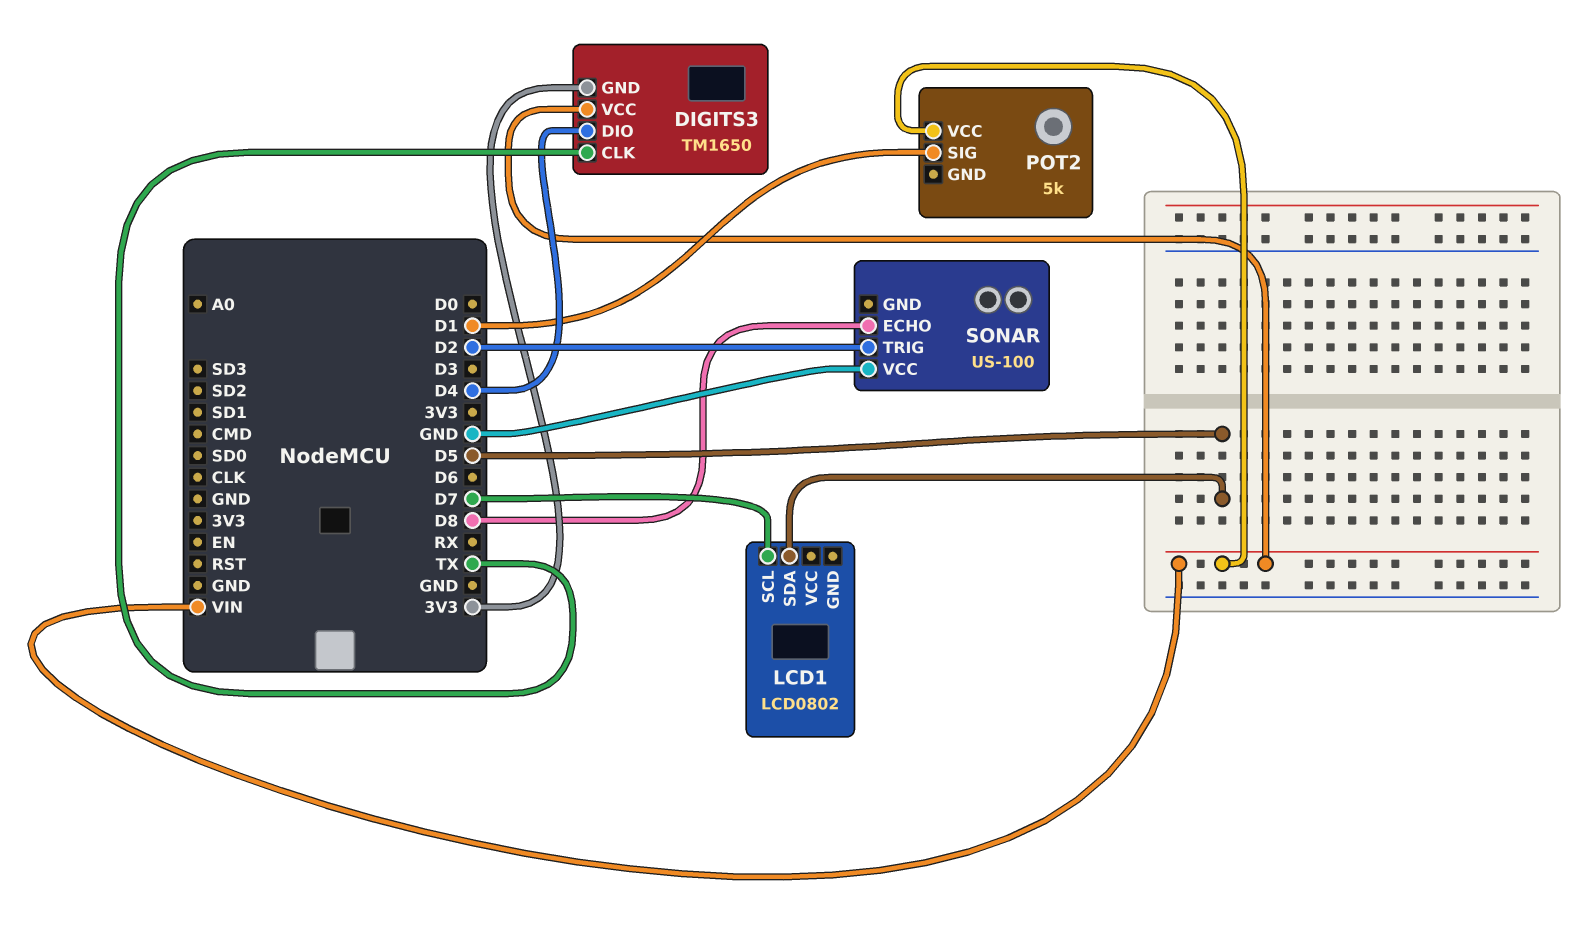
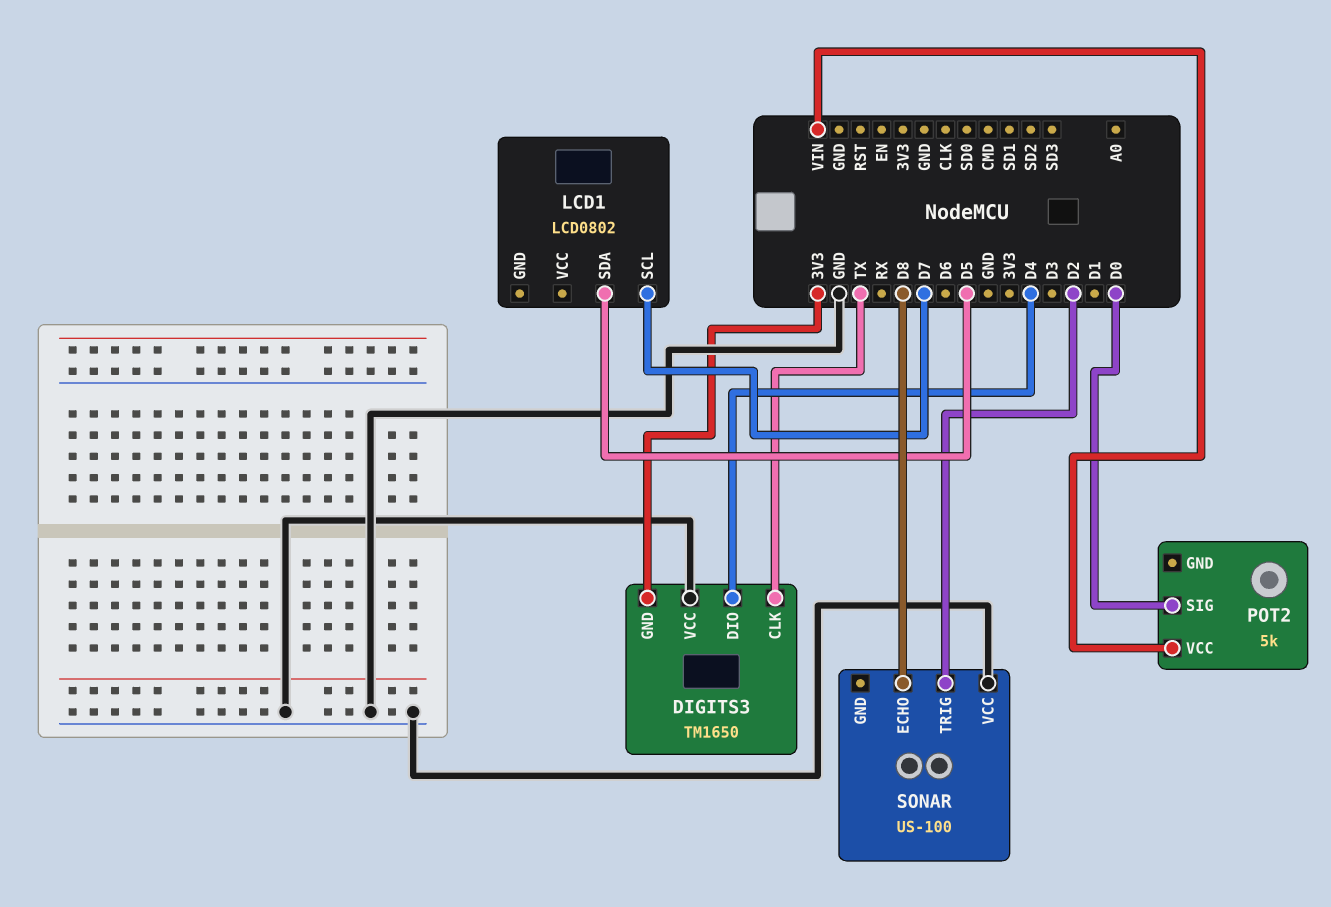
DIGITS3 pin VCC: VIN -> GND
POT2 pin SIG: D1 -> D0

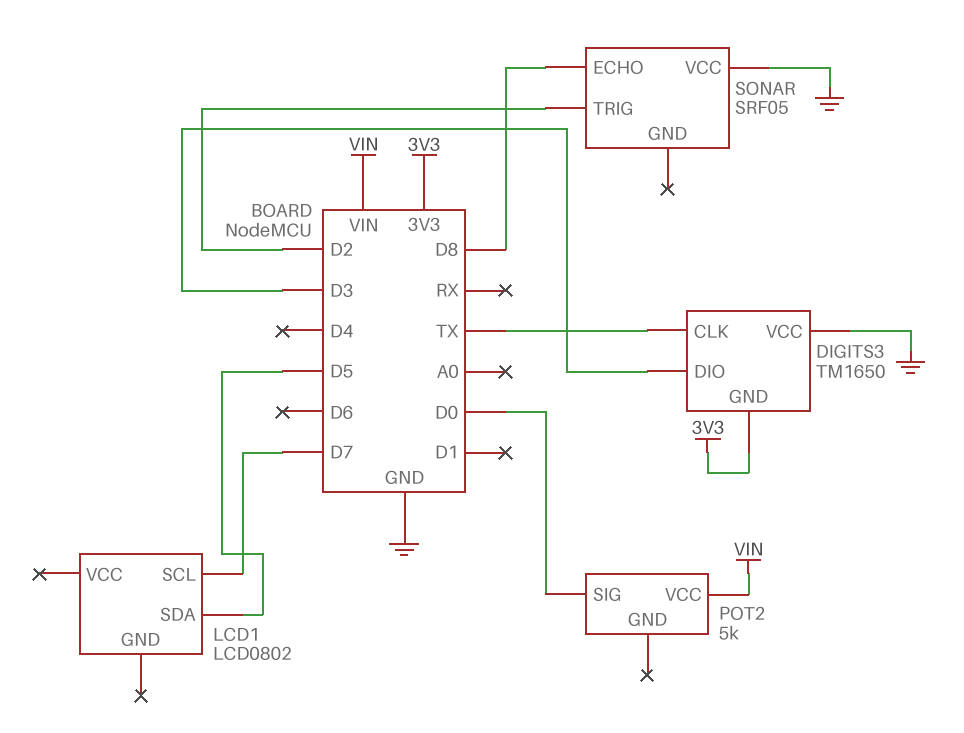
DIGITS3 pin DIO: D4 -> D3
SONAR: US-100 -> SRF05

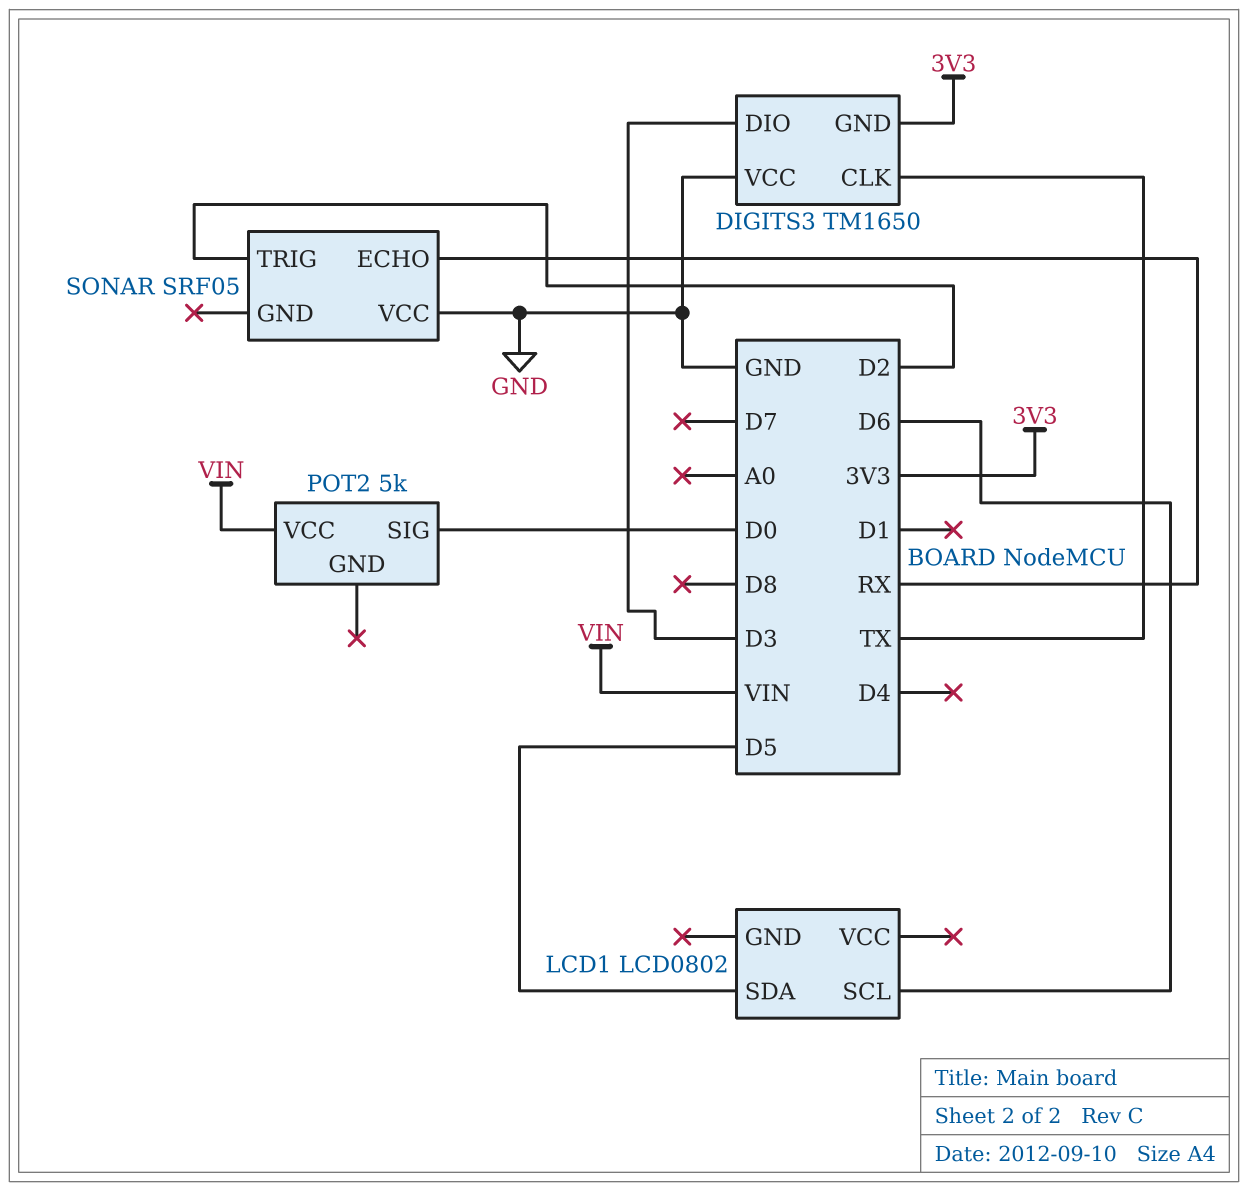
LCD1 pin SCL: D7 -> D6
SONAR pin ECHO: D8 -> RX

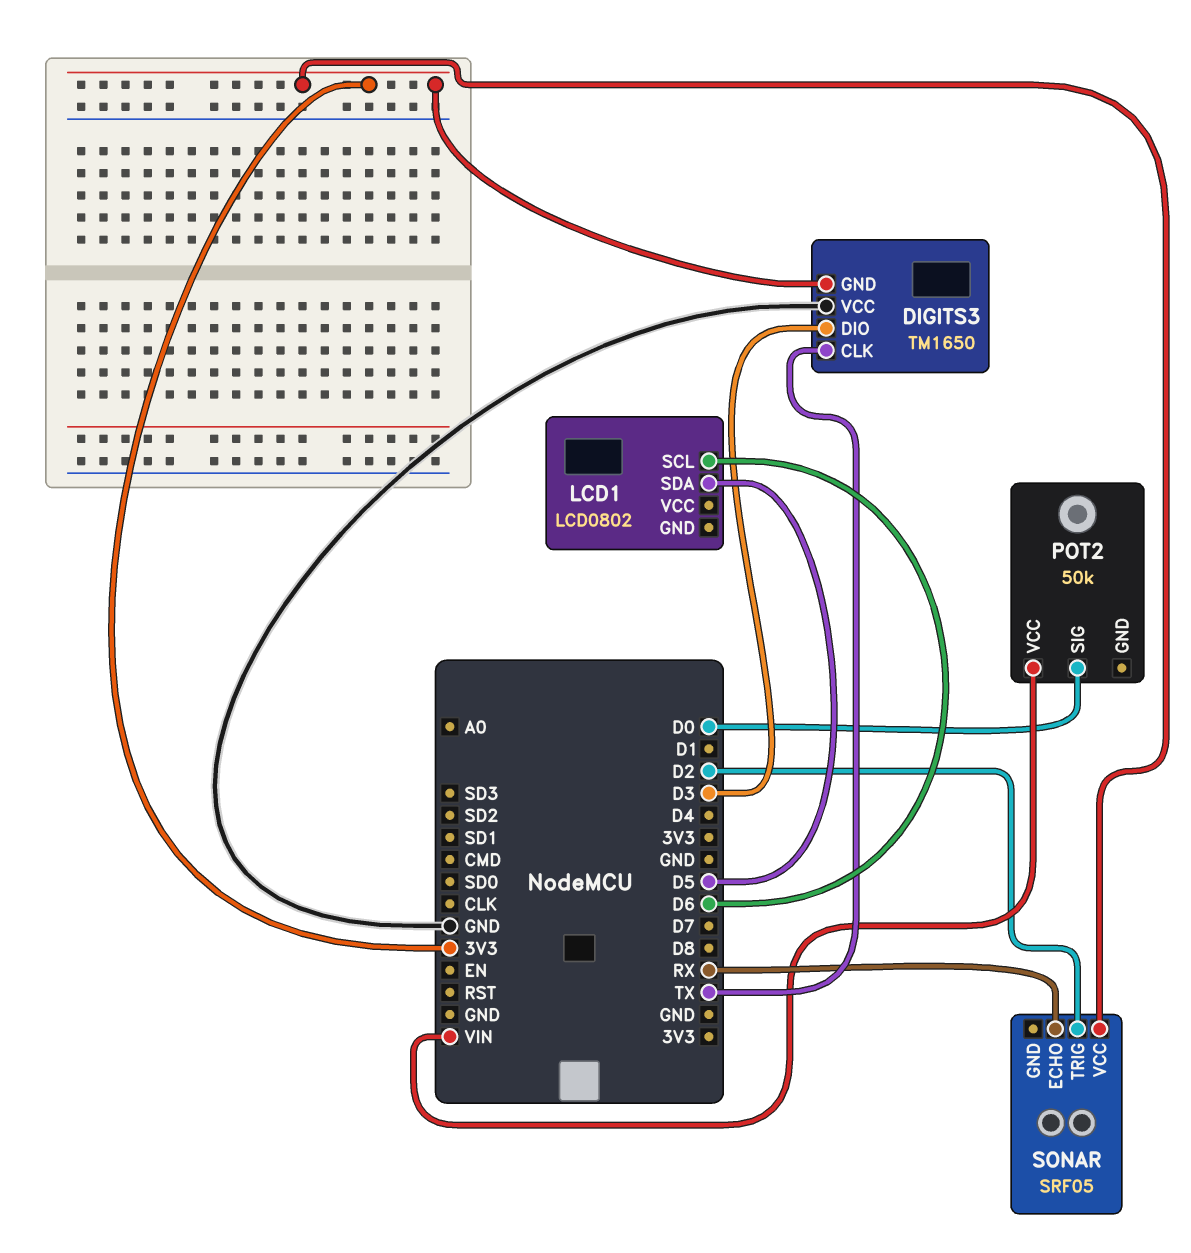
POT2: 5k -> 50k
SONAR pin VCC: GND -> 3V3

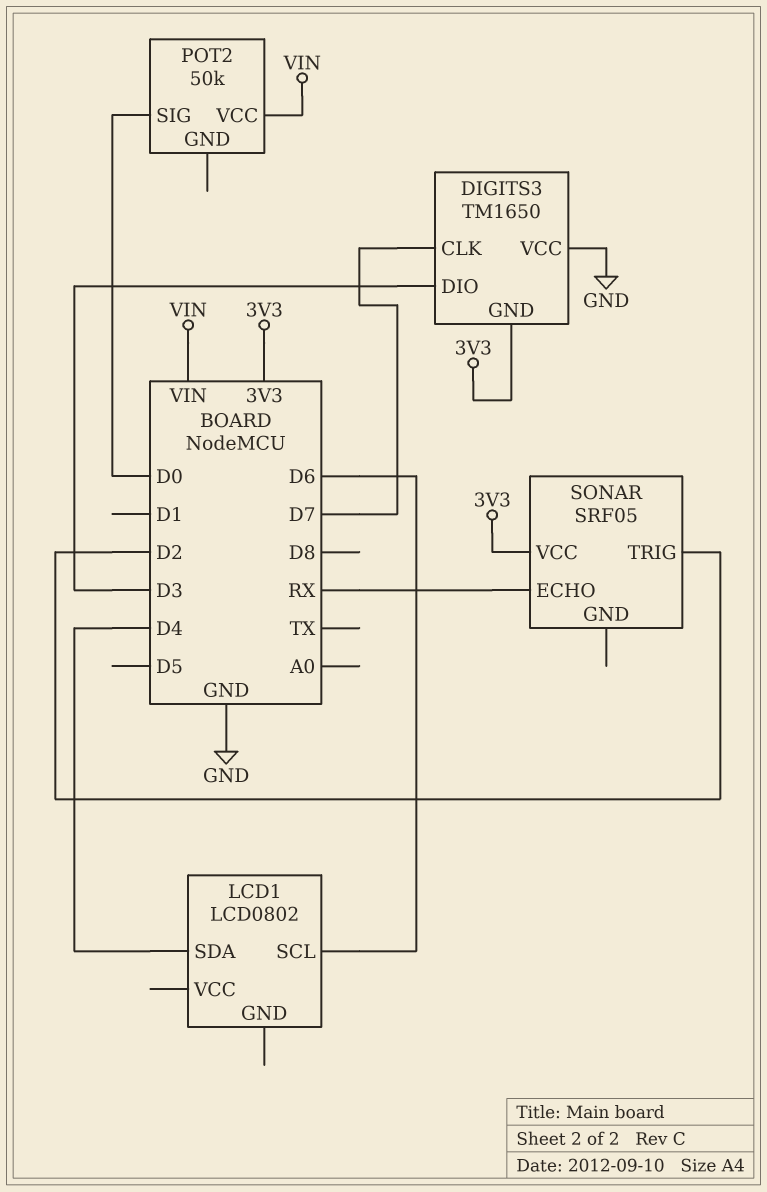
DIGITS3 pin CLK: TX -> D7
LCD1 pin SDA: D5 -> D4

